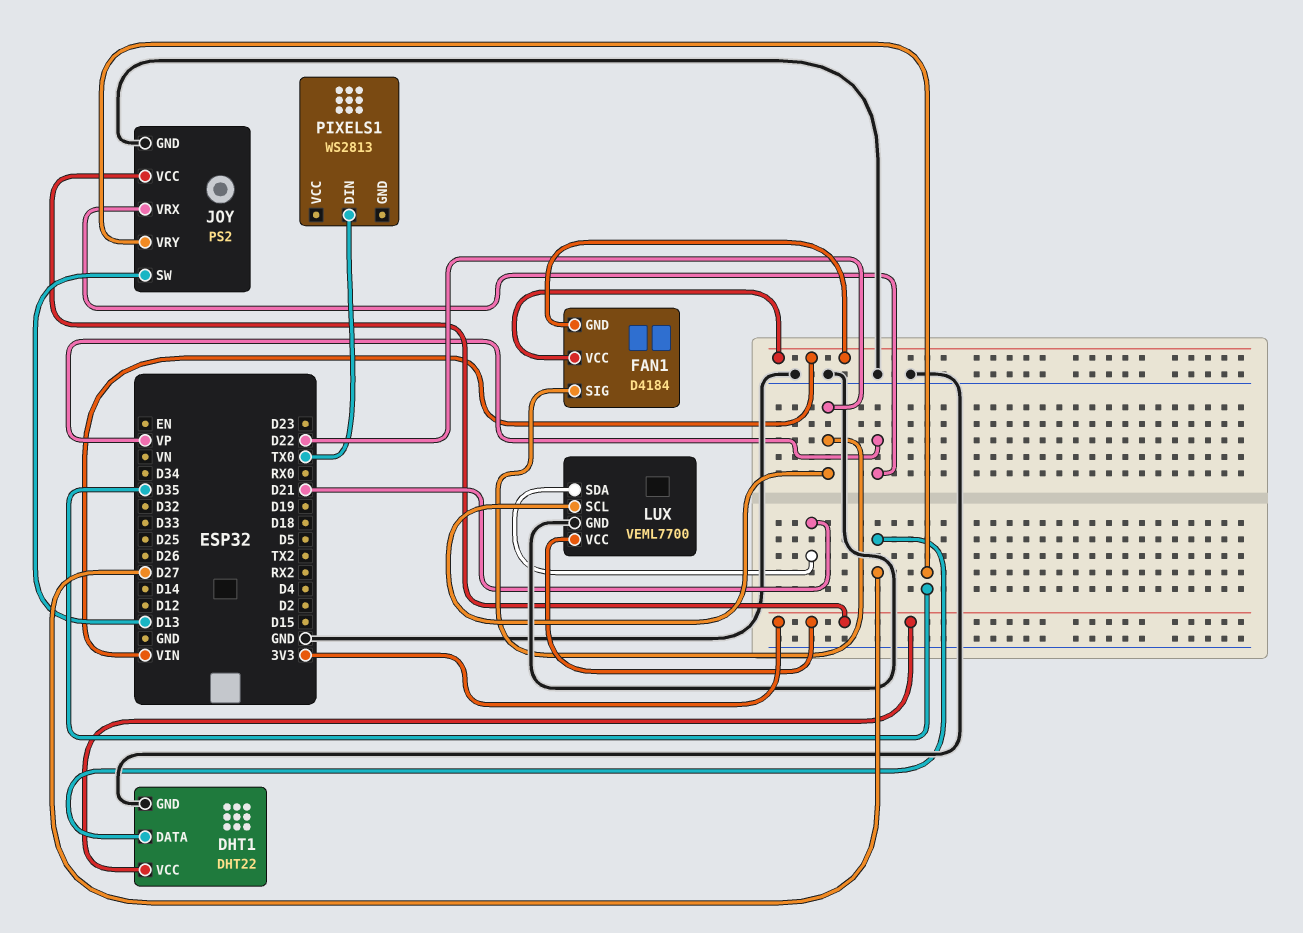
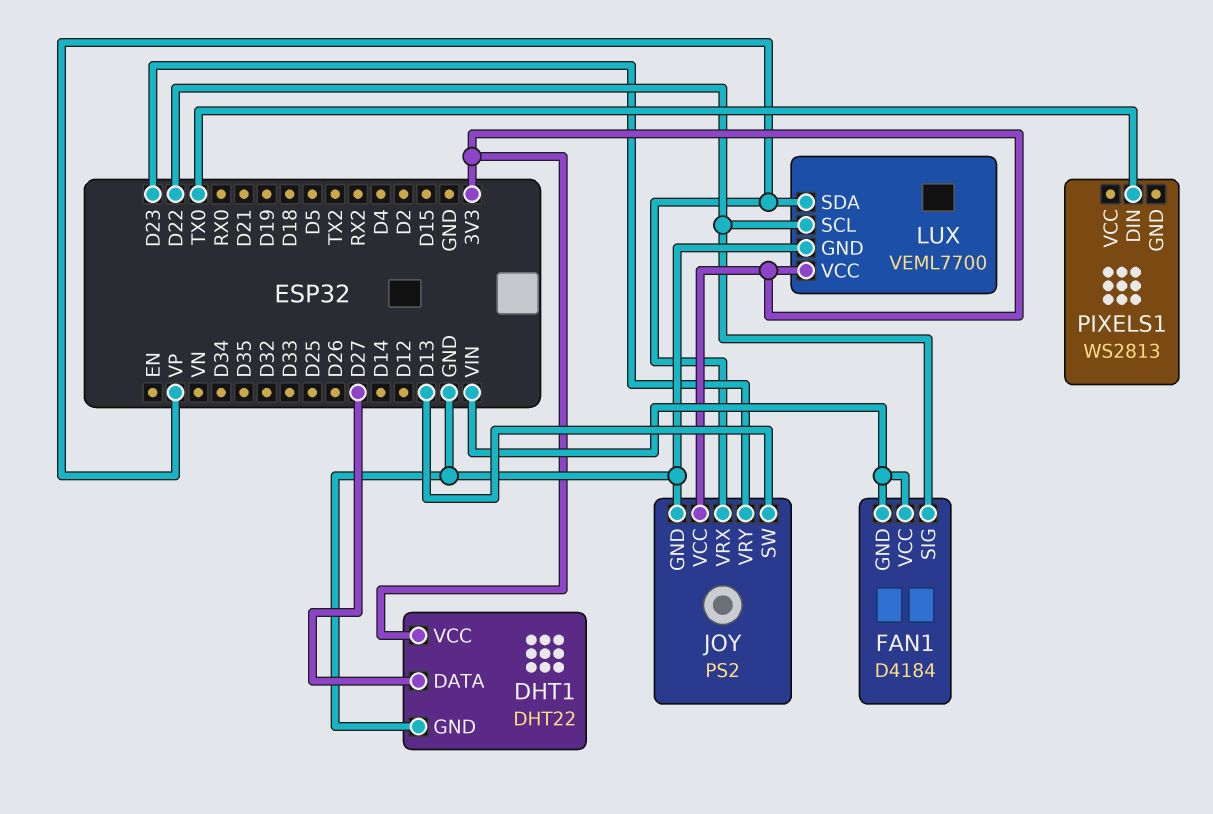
JOY pin VRY: D35 -> D23
LUX pin SDA: D21 -> VP

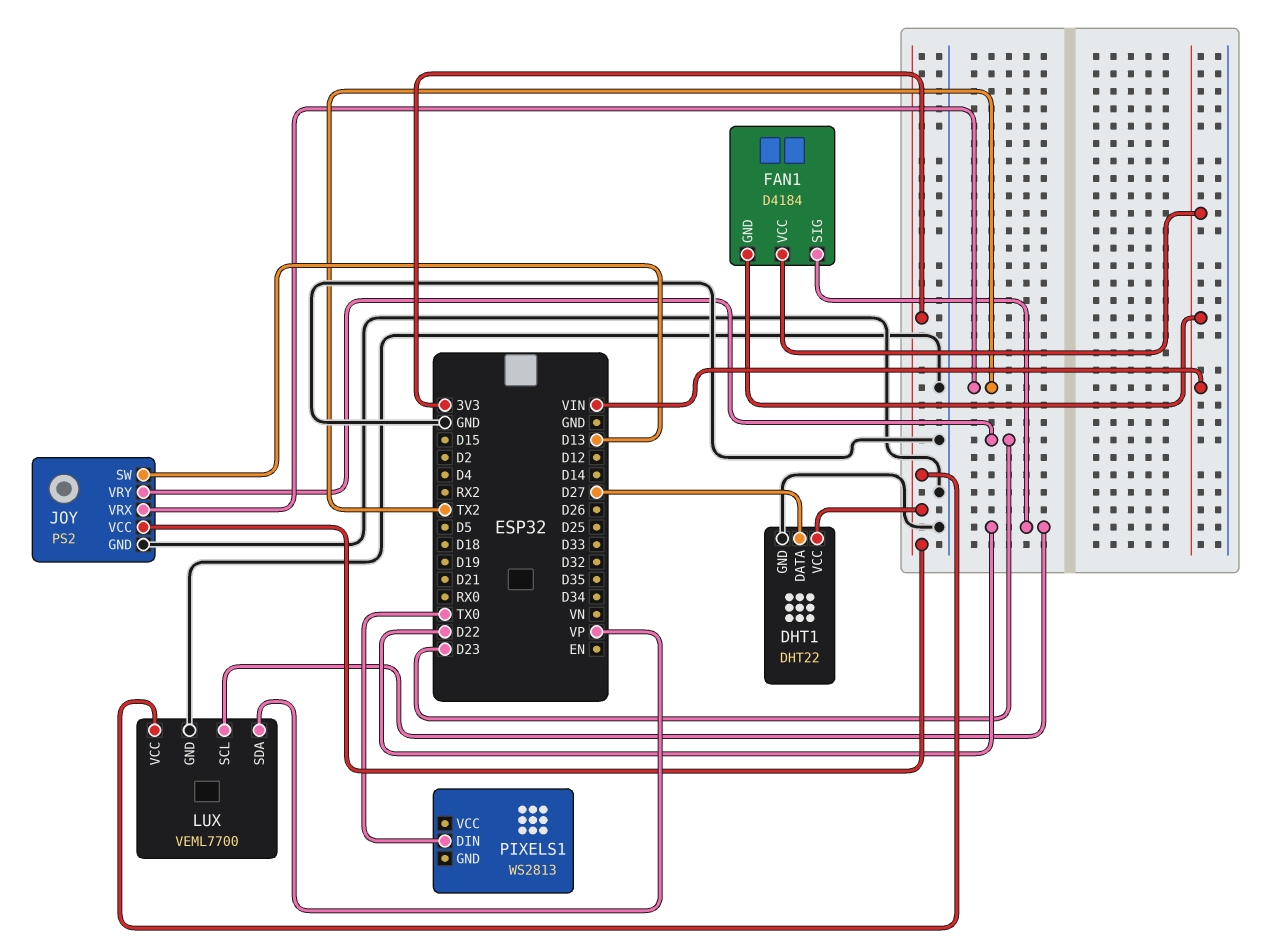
JOY pin VRX: VP -> TX2

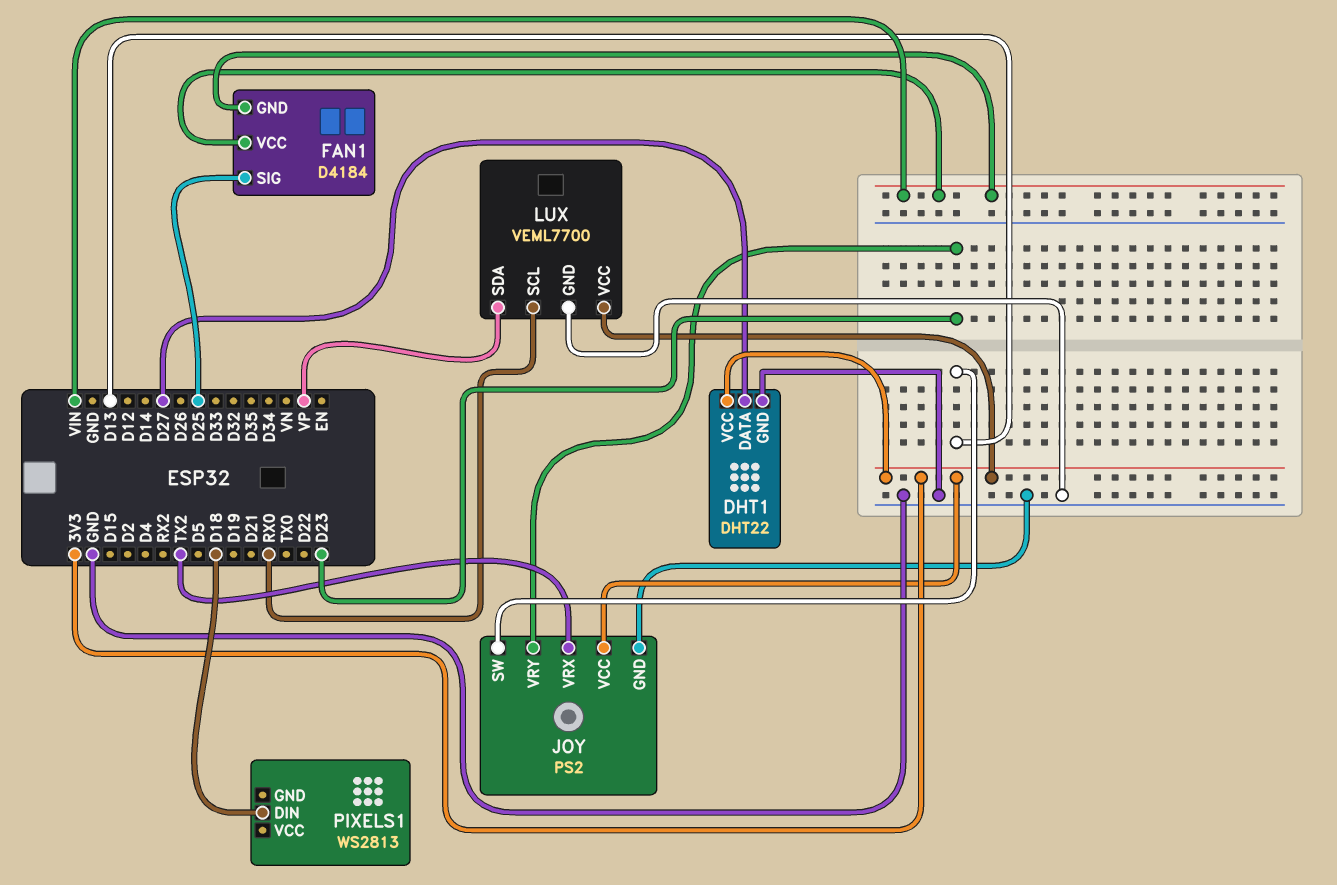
FAN1 pin SIG: D22 -> D25
LUX pin SCL: D22 -> RX0
PIXELS1 pin DIN: TX0 -> D18

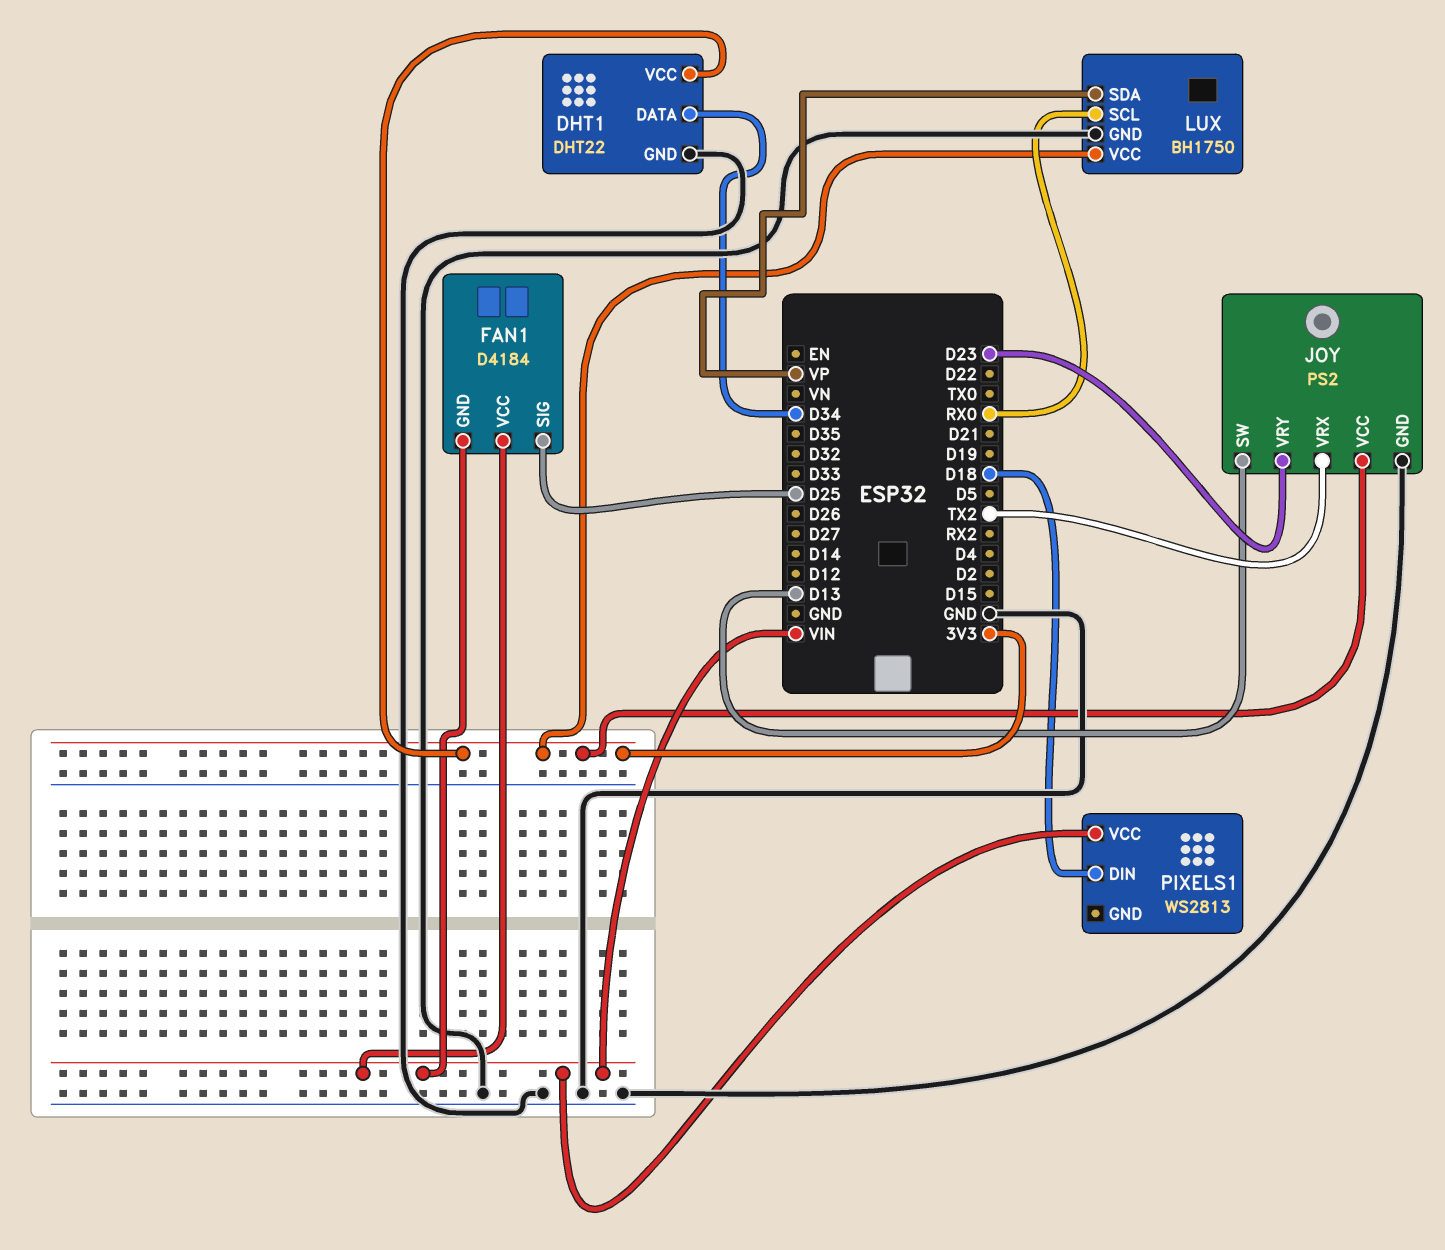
DHT1 pin DATA: D27 -> D34
LUX: VEML7700 -> BH1750
PIXELS1 pin VCC: none -> VIN

